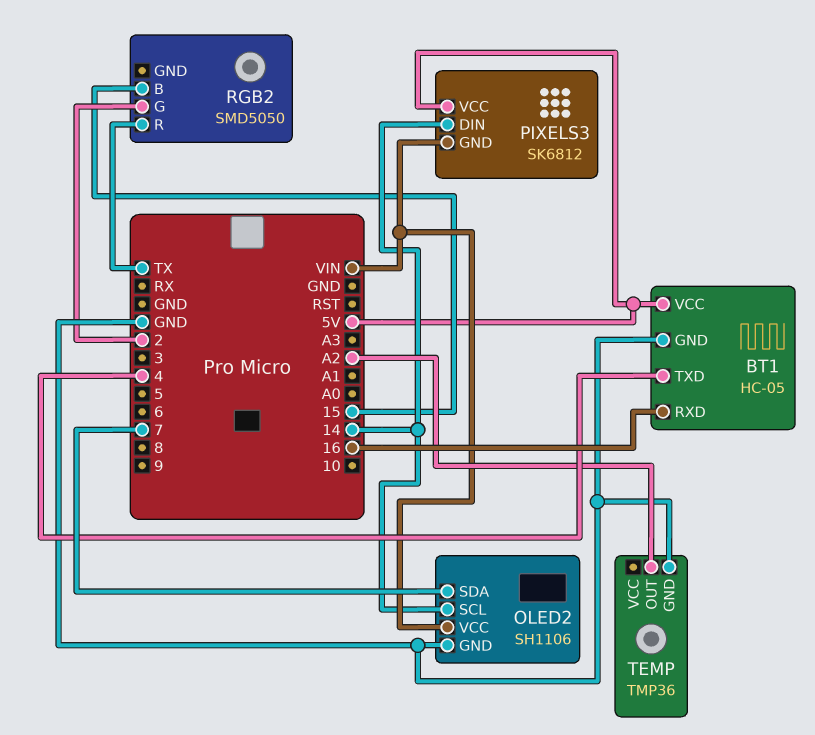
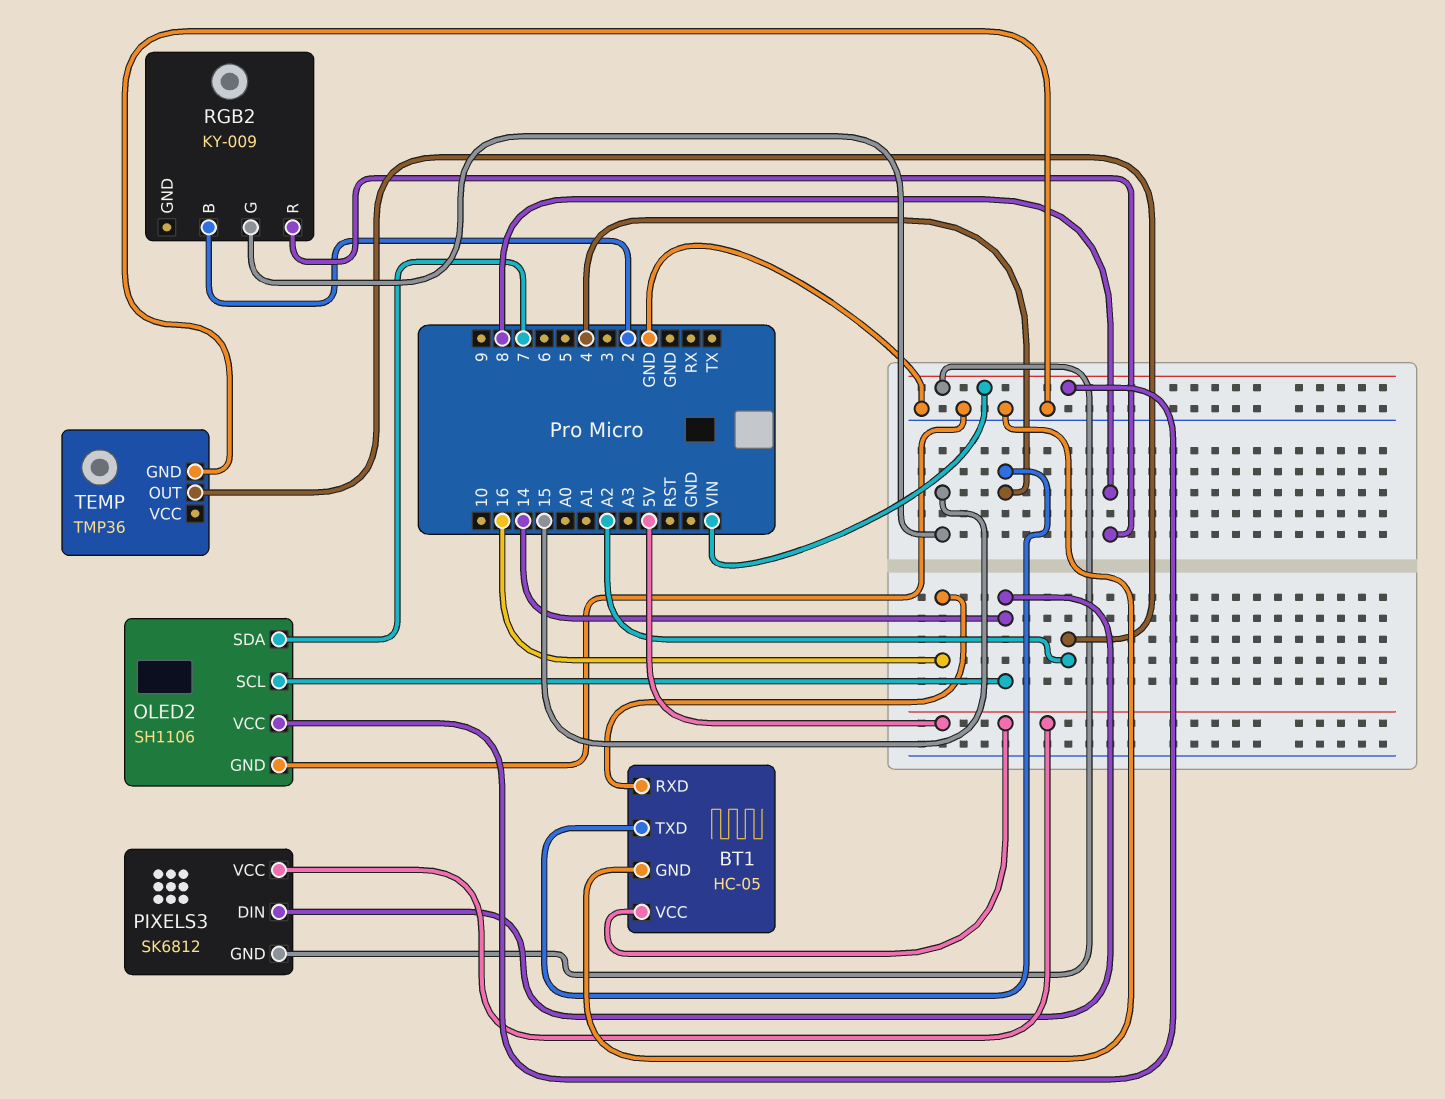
RGB2: SMD5050 -> KY-009
RGB2 pin B: 15 -> 2
RGB2 pin G: 2 -> 15
RGB2 pin R: TX -> 8

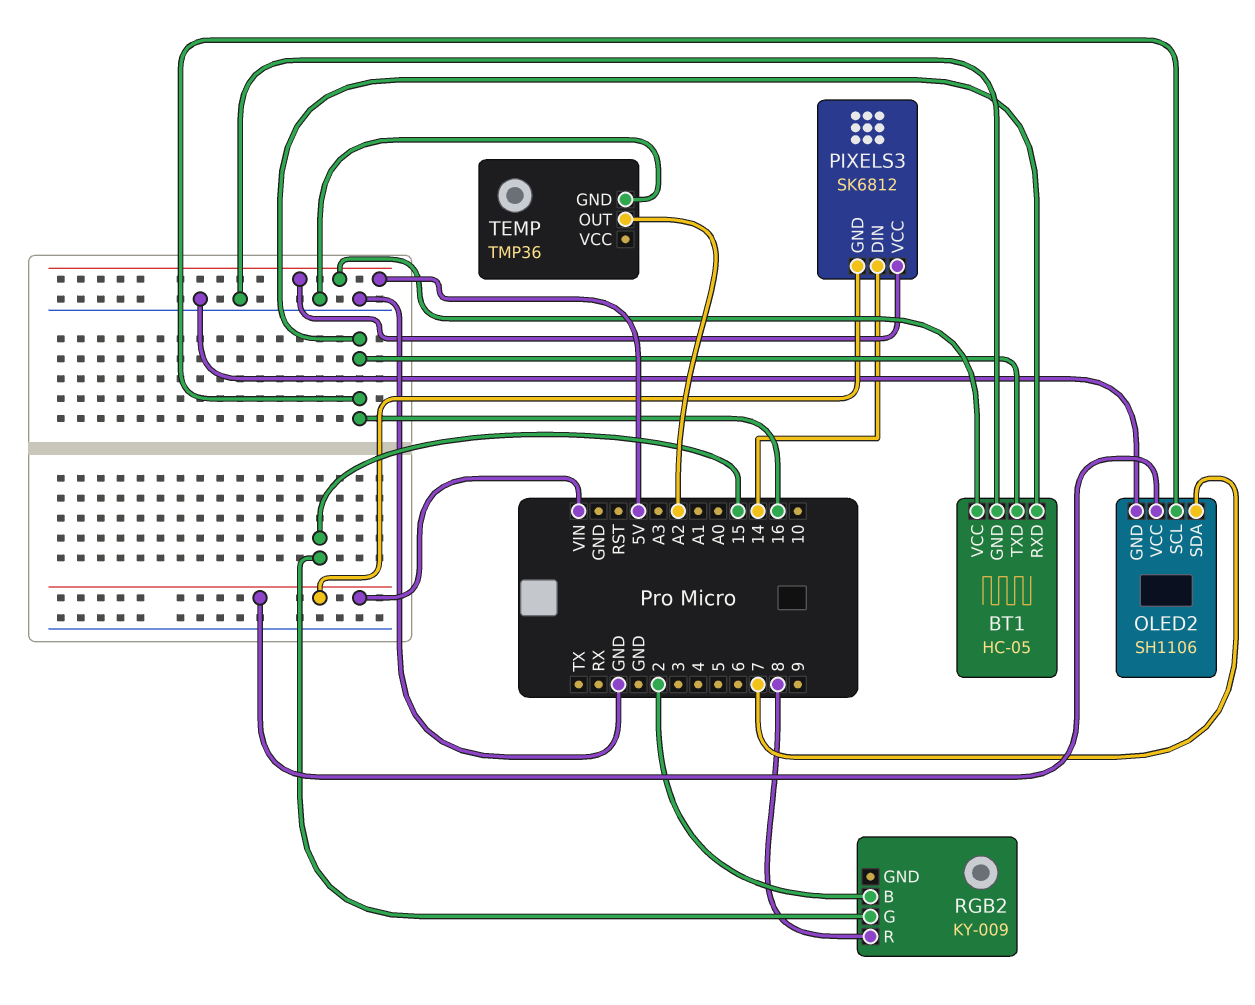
BT1 pin TXD: 4 -> 16
OLED2 pin SCL: 14 -> 16

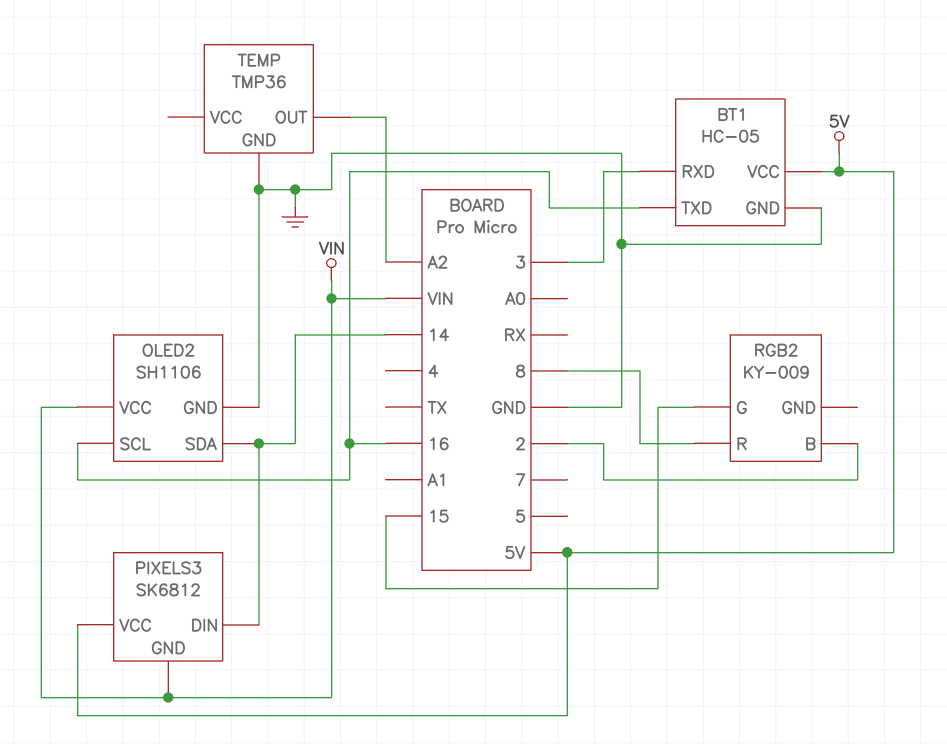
BT1 pin RXD: 16 -> 3
OLED2 pin SDA: 7 -> 14

